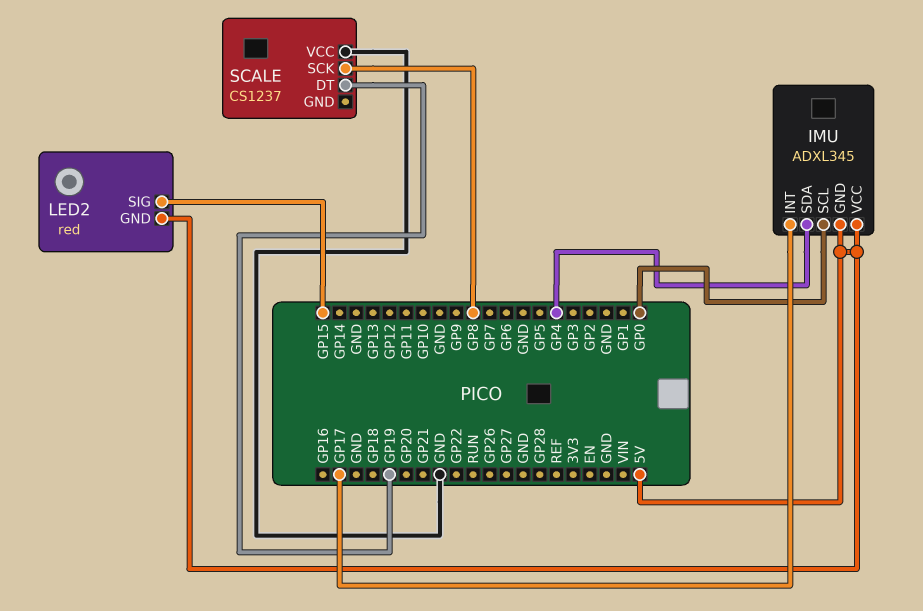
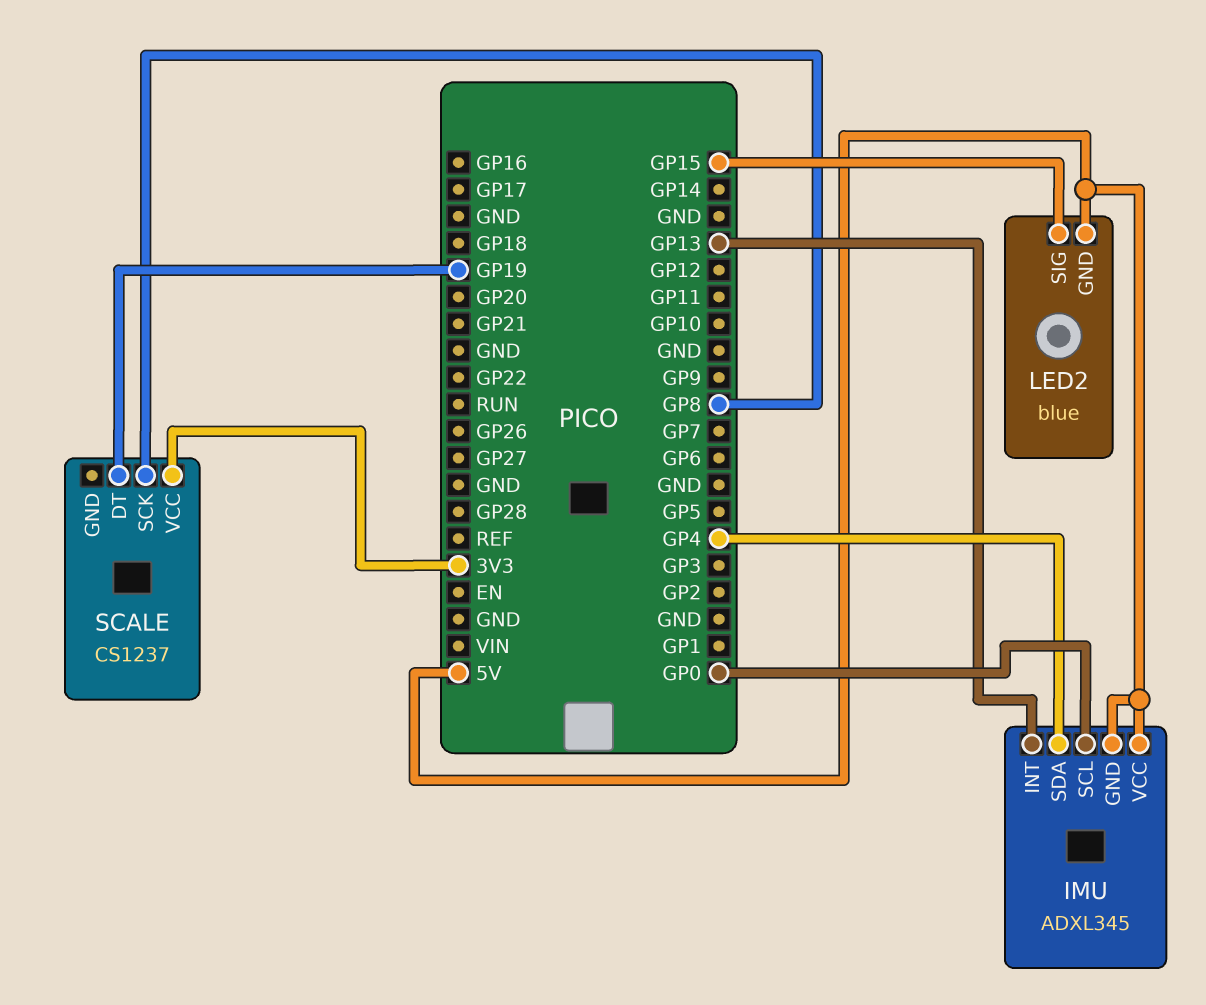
IMU pin INT: GP17 -> GP13
LED2: red -> blue
SCALE pin VCC: GND -> 3V3

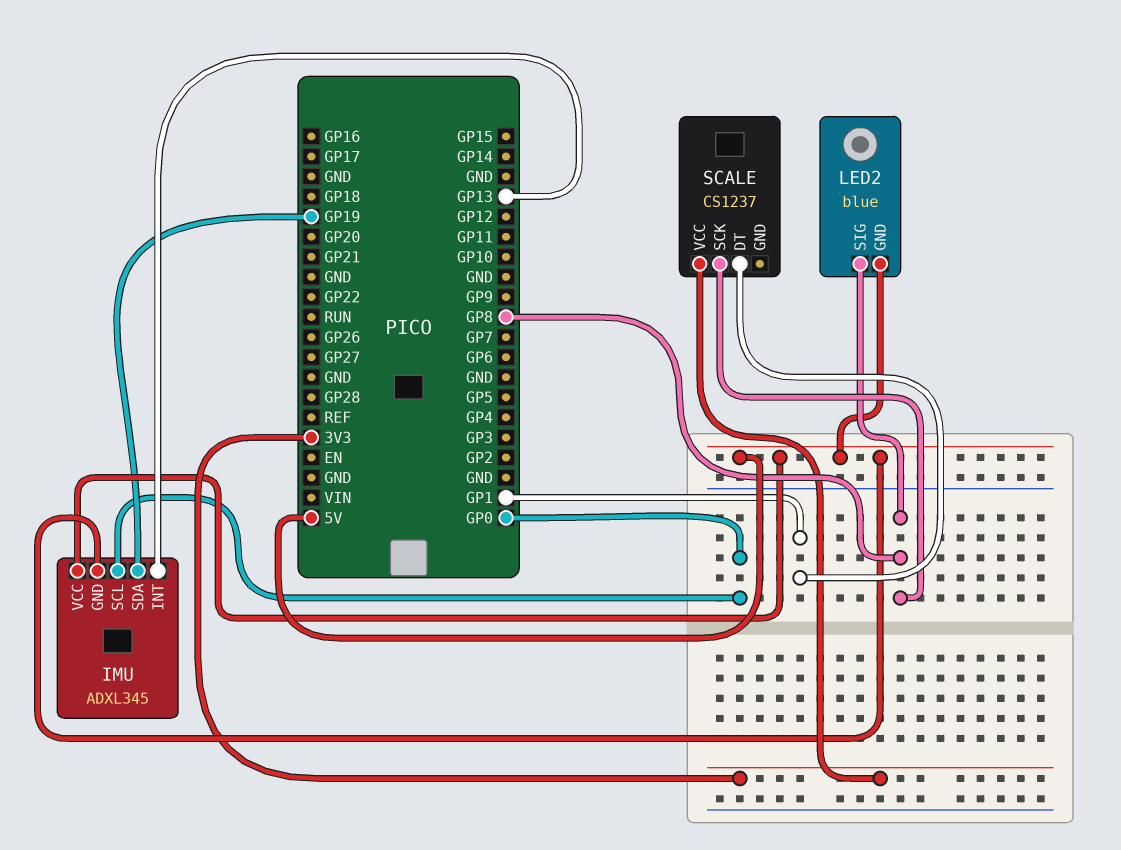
IMU pin SDA: GP4 -> GP19
LED2 pin SIG: GP15 -> GP8
SCALE pin DT: GP19 -> GP1

